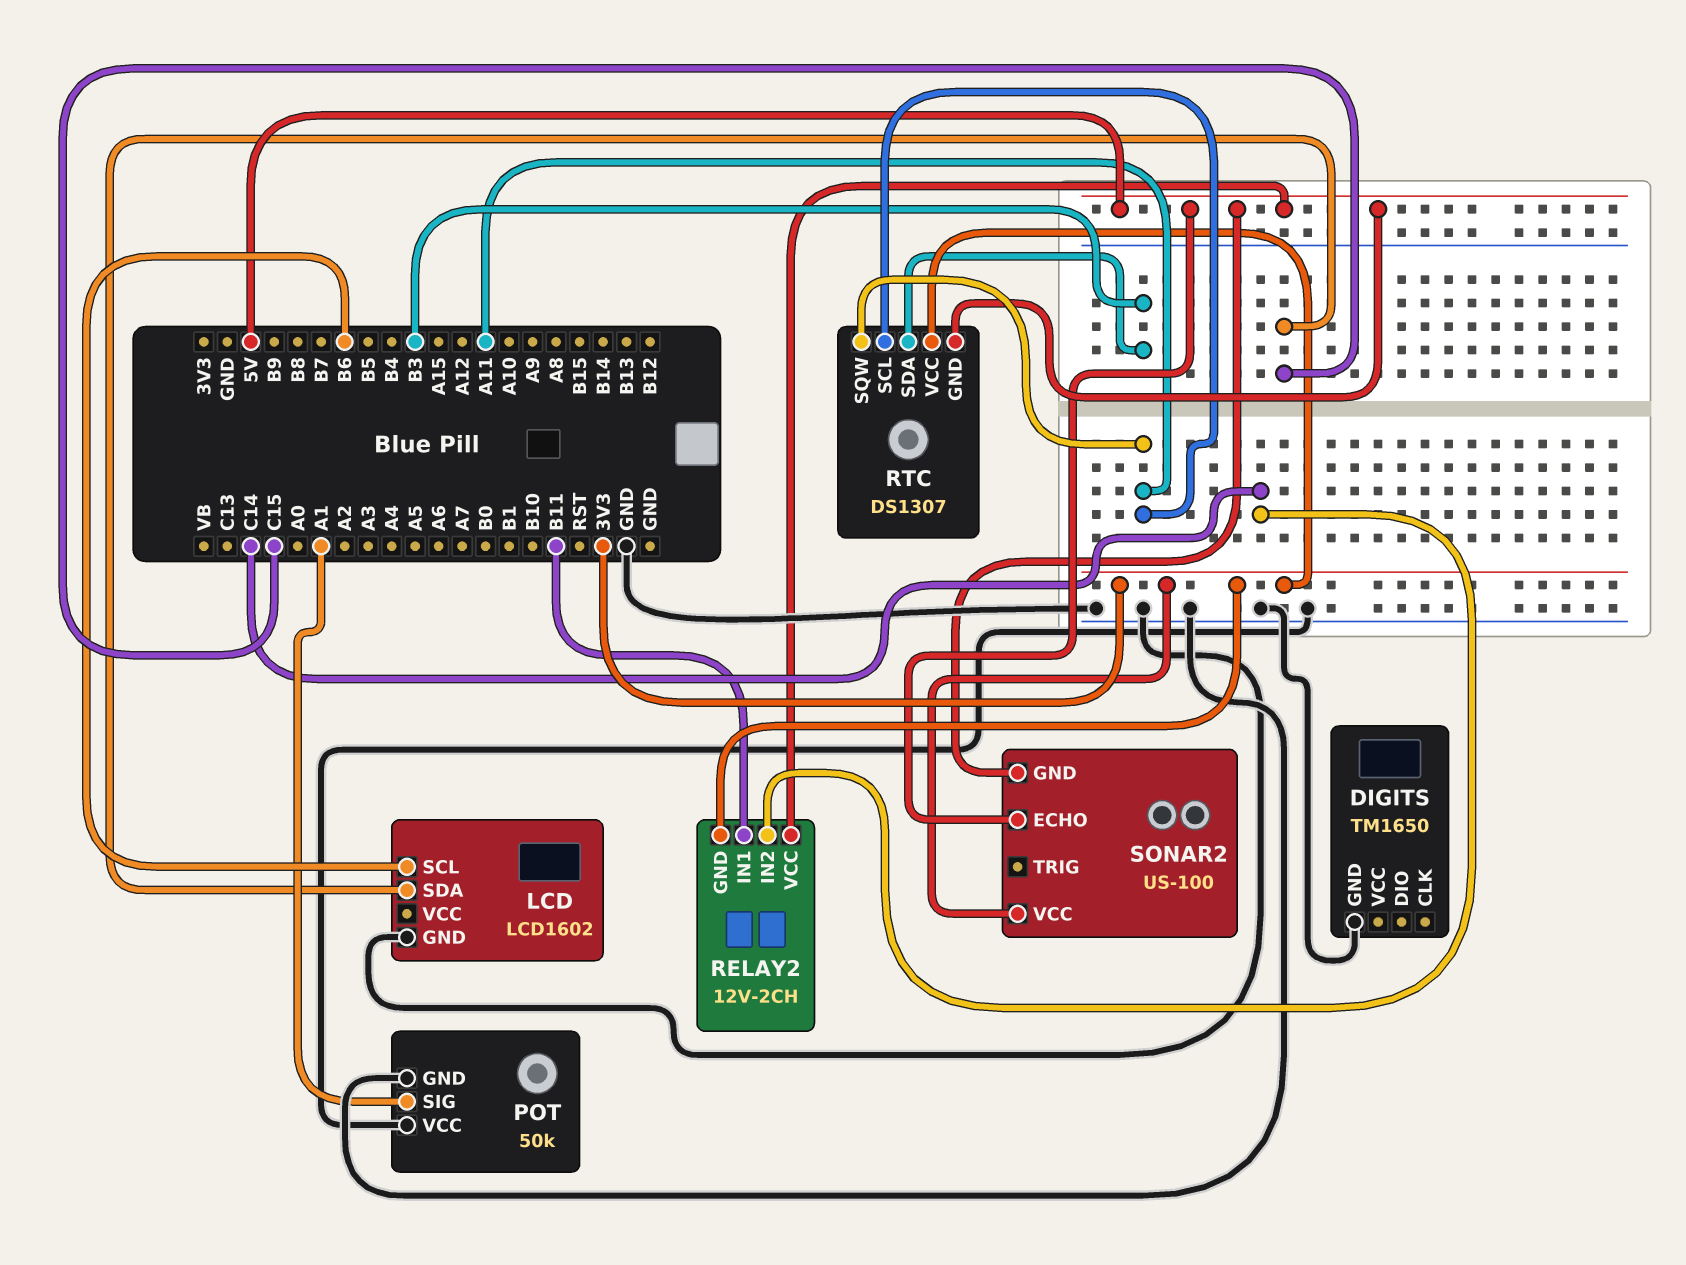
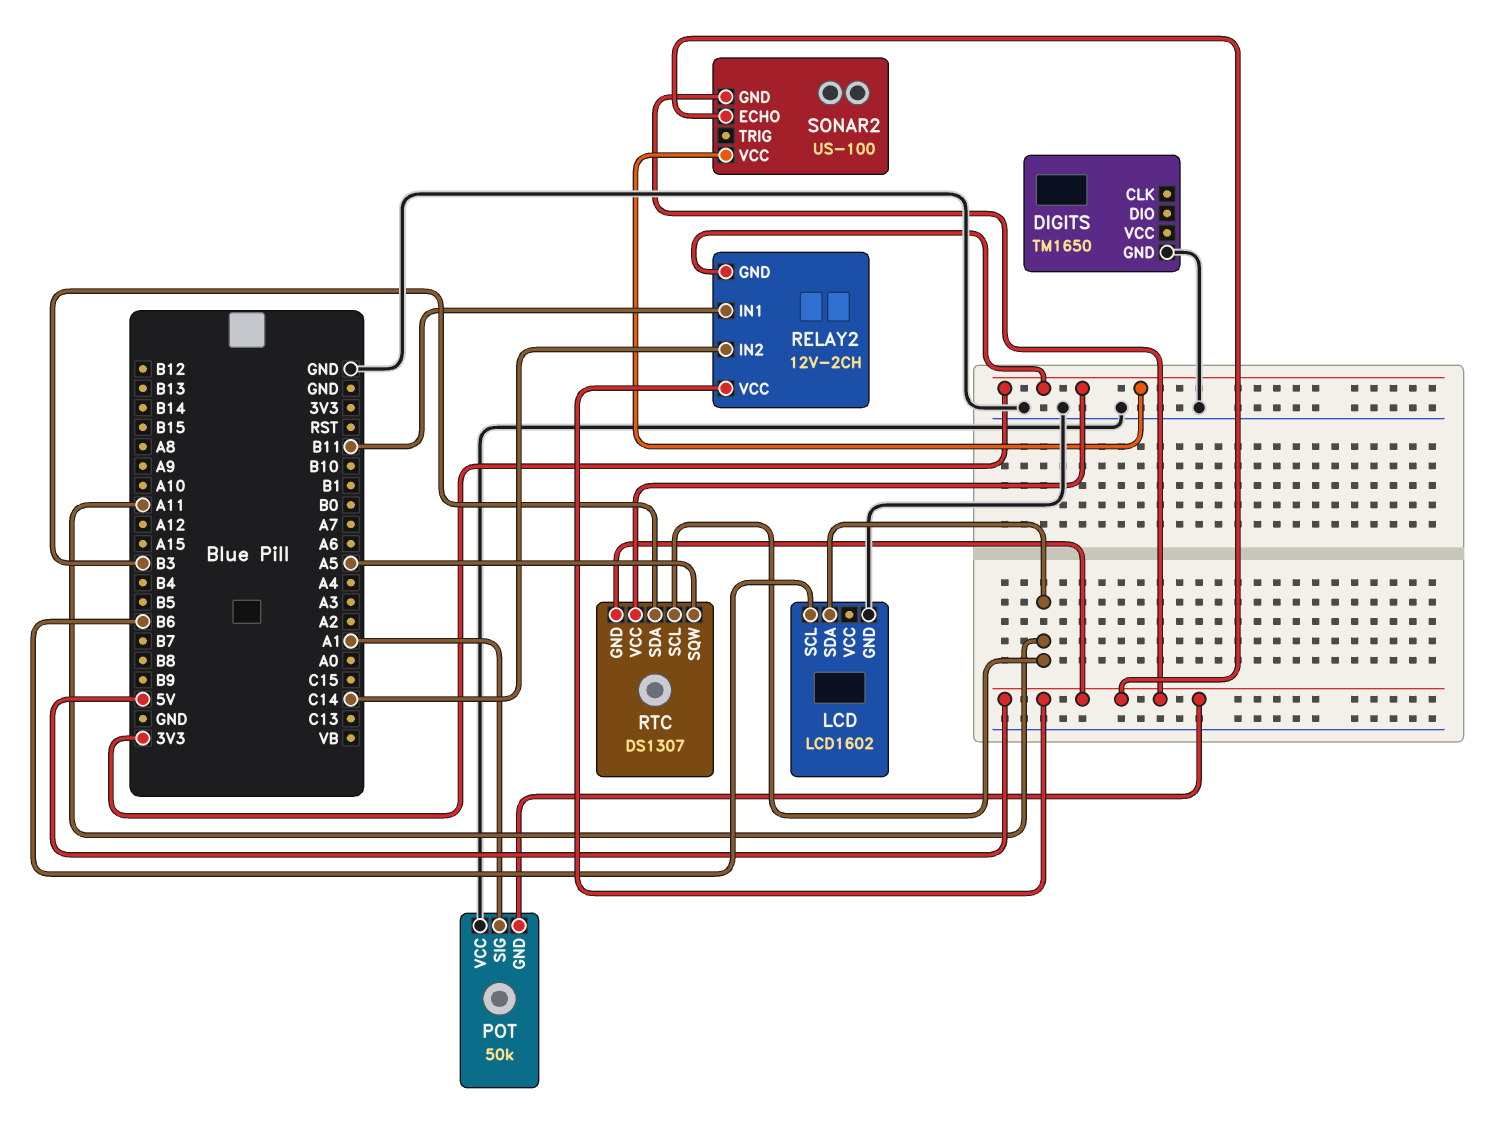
LCD pin SDA: C15 -> A11
POT pin GND: GND -> 5V
RTC pin SQW: A11 -> A5

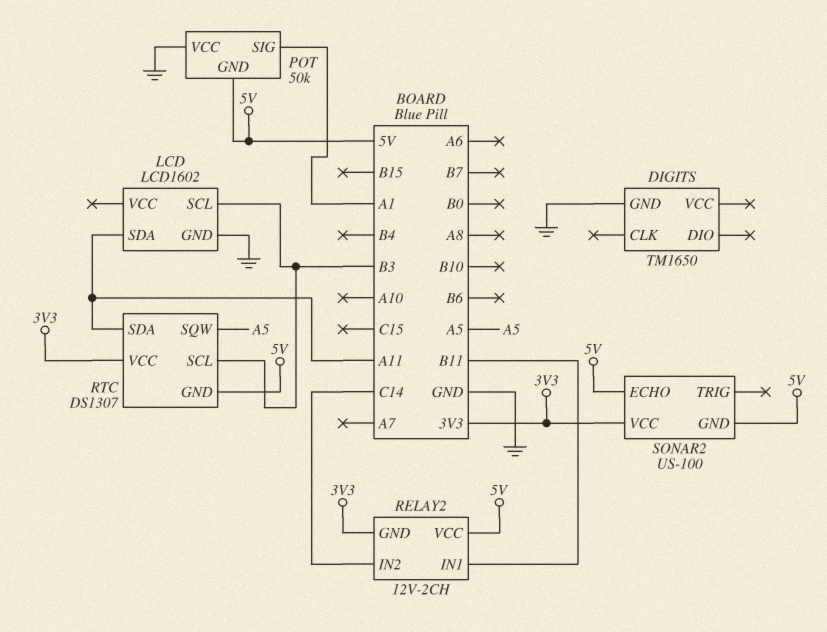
LCD pin SCL: B6 -> B3
RTC pin SCL: A11 -> B3
RTC pin SDA: B3 -> A11

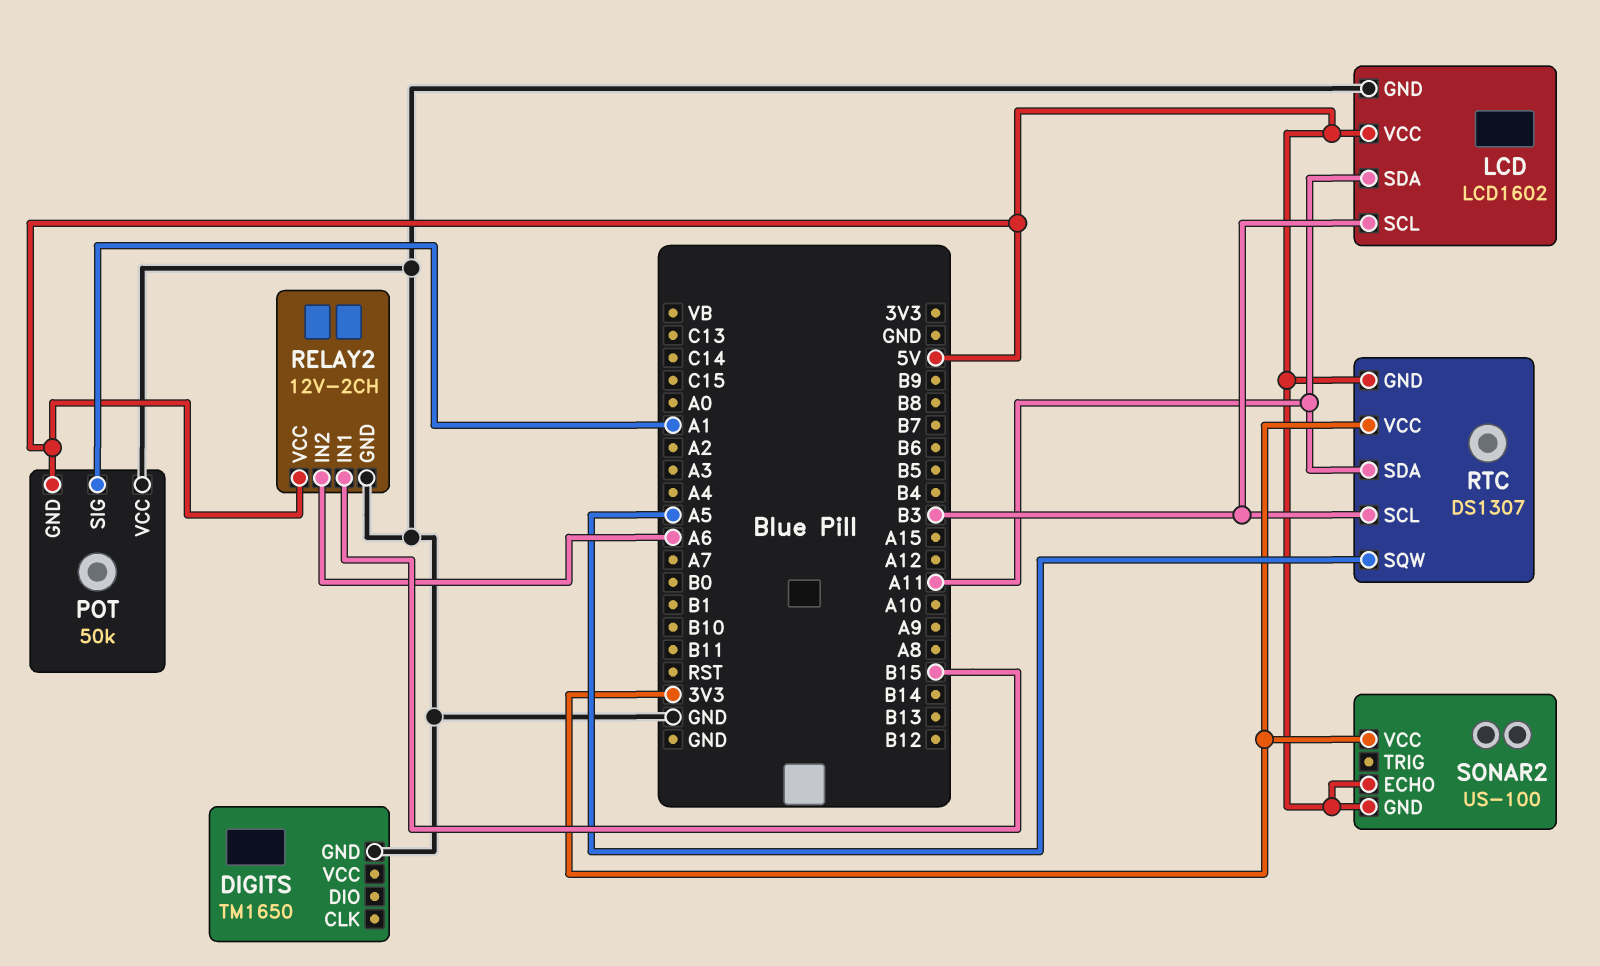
LCD pin VCC: none -> 5V
RELAY2 pin GND: 3V3 -> GND
RELAY2 pin IN1: B11 -> B15
RELAY2 pin IN2: C14 -> A6

